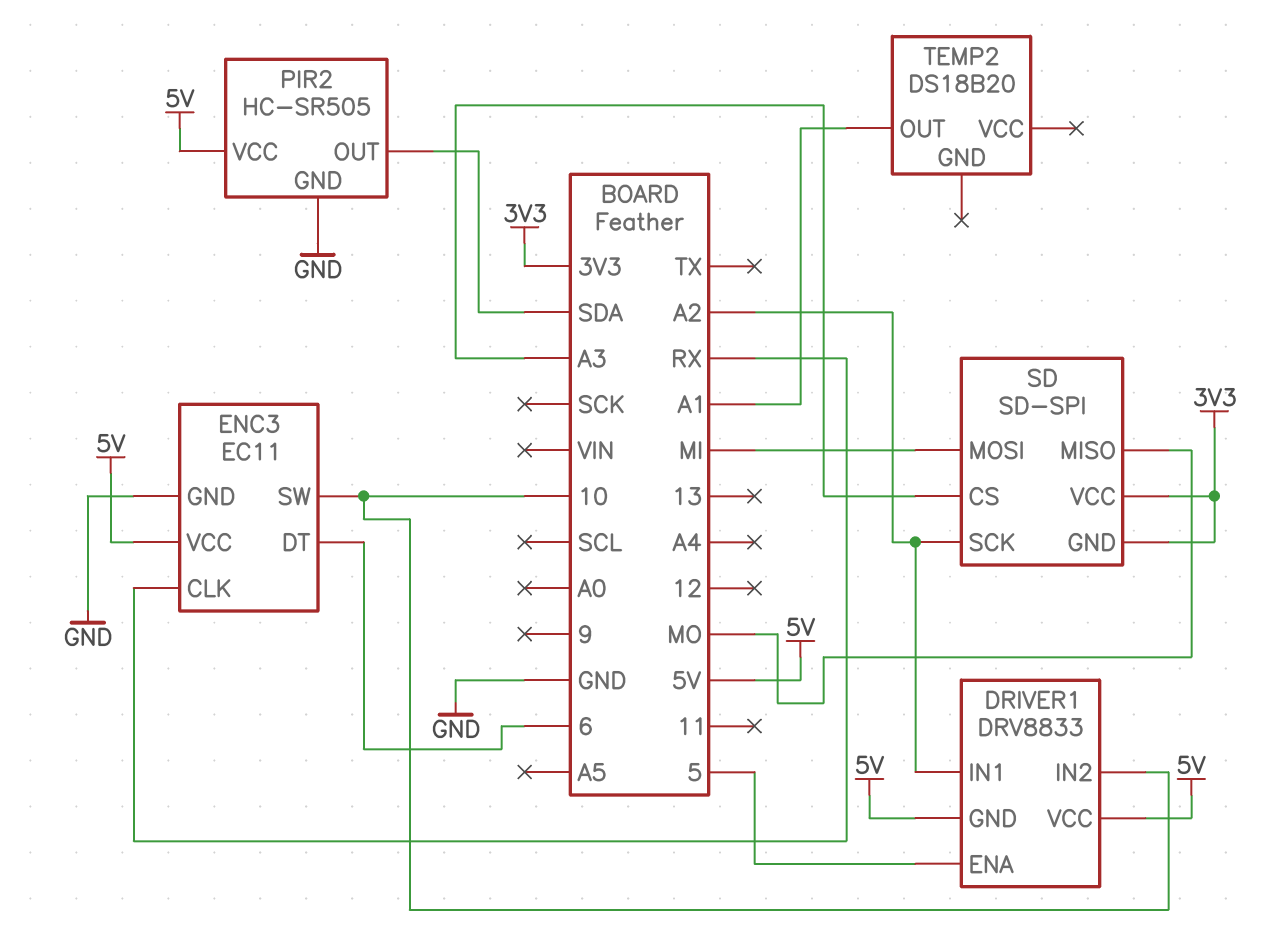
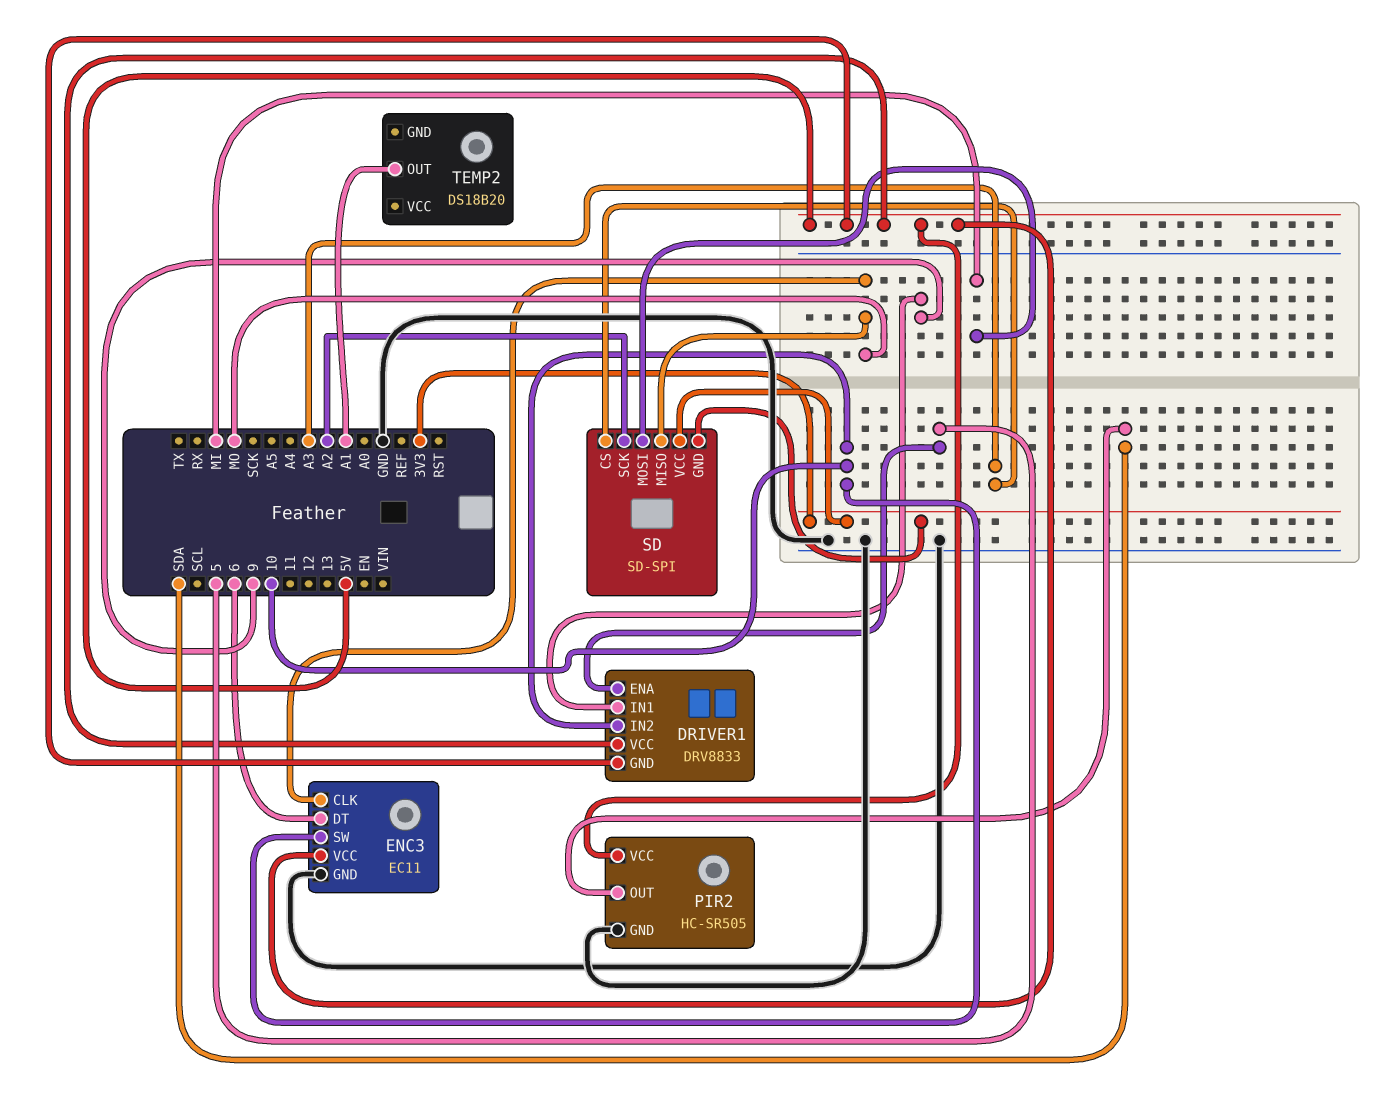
DRIVER1 pin IN1: A2 -> 9
ENC3 pin CLK: RX -> MO

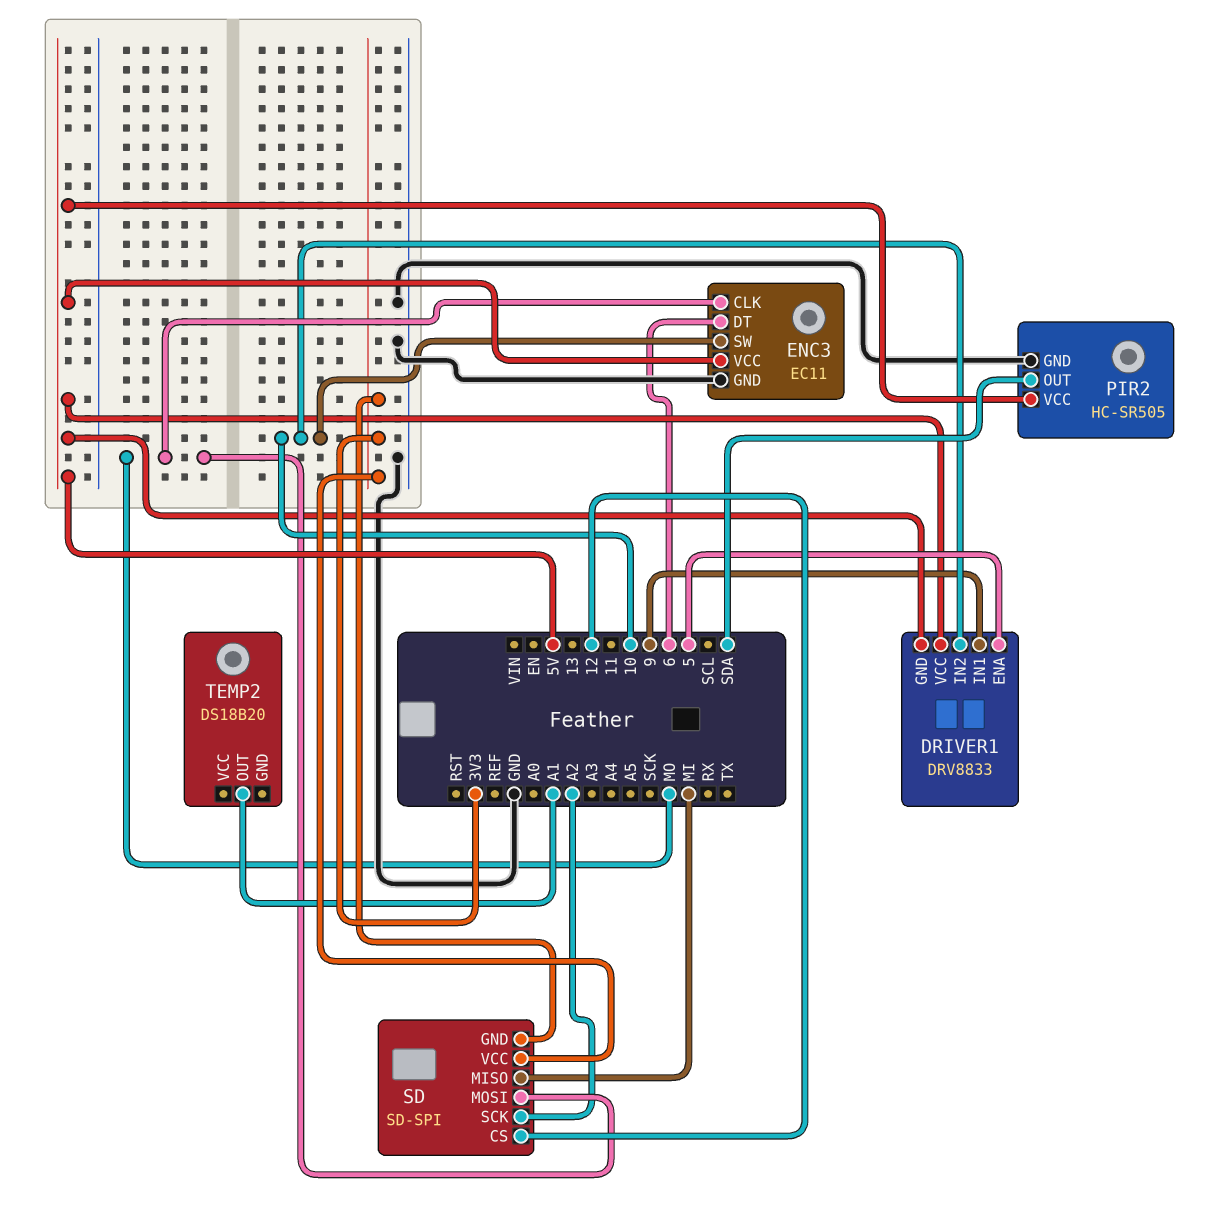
SD pin CS: A3 -> 12
SD pin MISO: MO -> MI
SD pin MOSI: MI -> MO

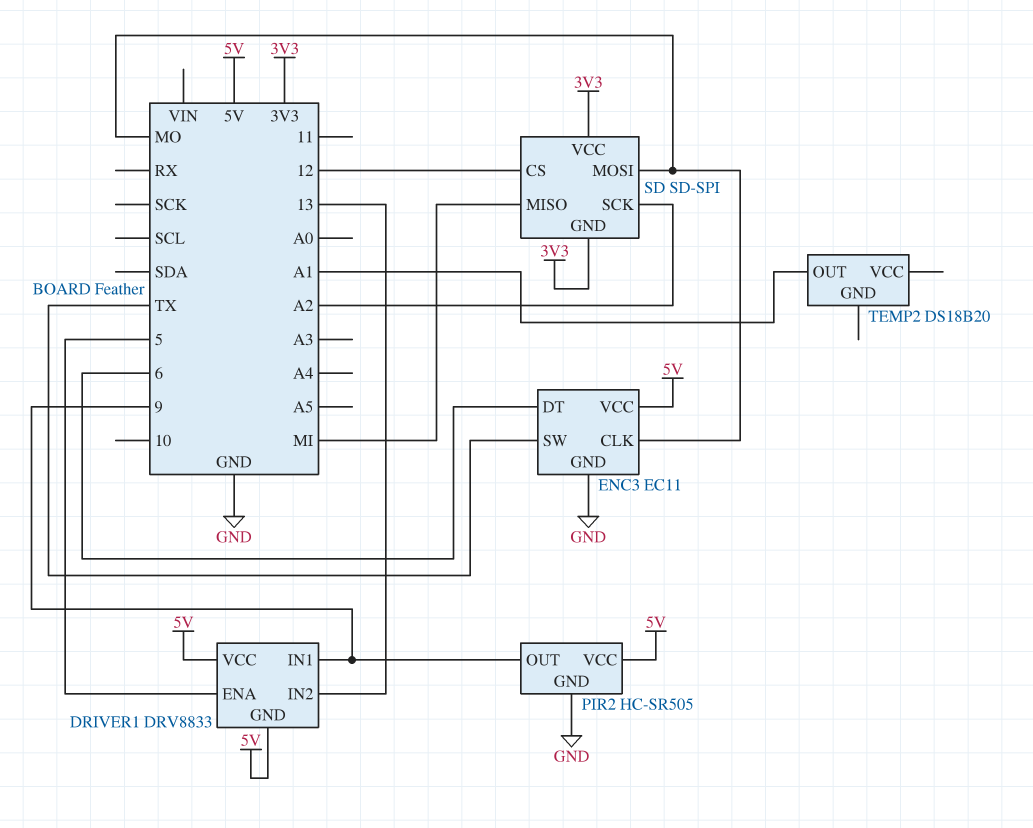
DRIVER1 pin IN2: 10 -> 13
ENC3 pin SW: 10 -> TX
PIR2 pin OUT: SDA -> 9

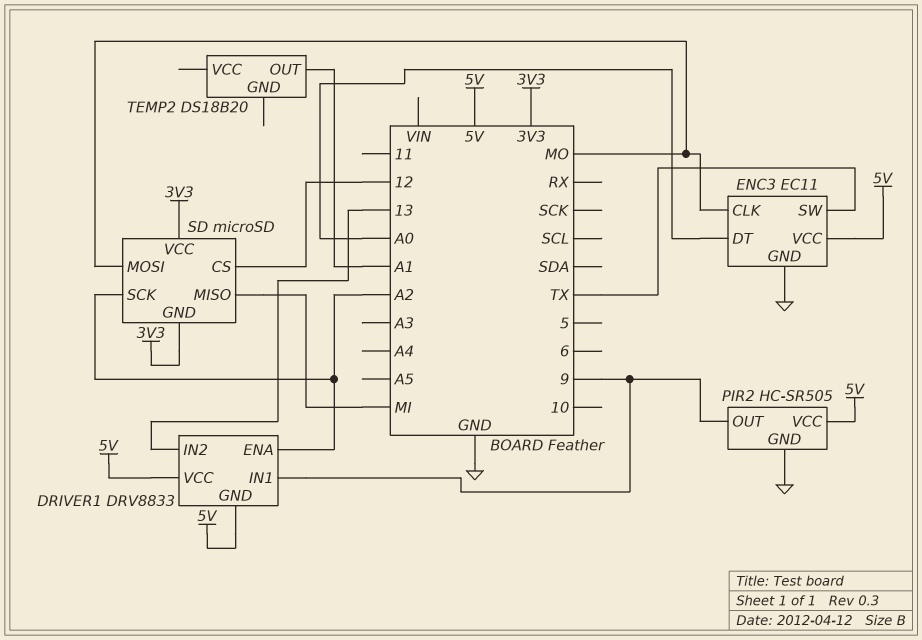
DRIVER1 pin ENA: 5 -> A2
ENC3 pin DT: 6 -> A0
SD: SD-SPI -> microSD

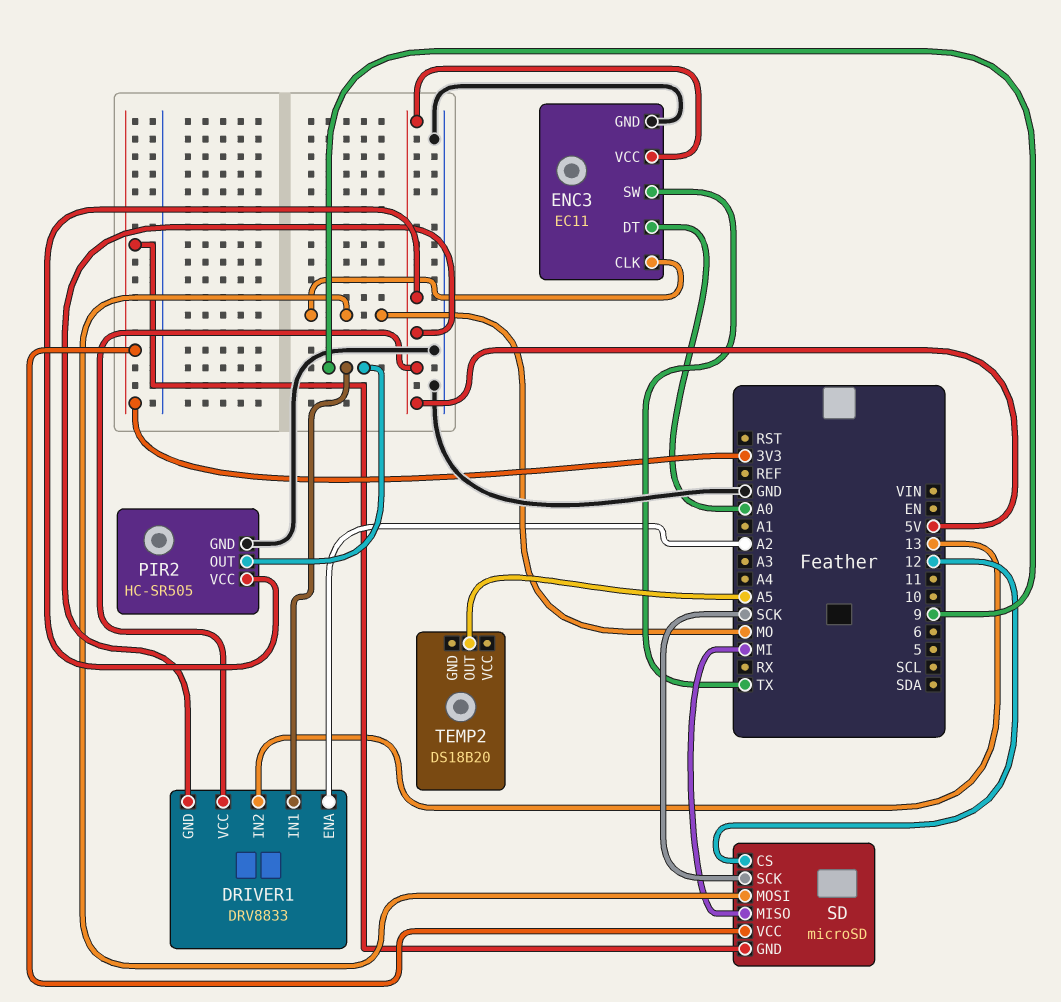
SD pin SCK: A2 -> SCK
TEMP2 pin OUT: A1 -> A5

